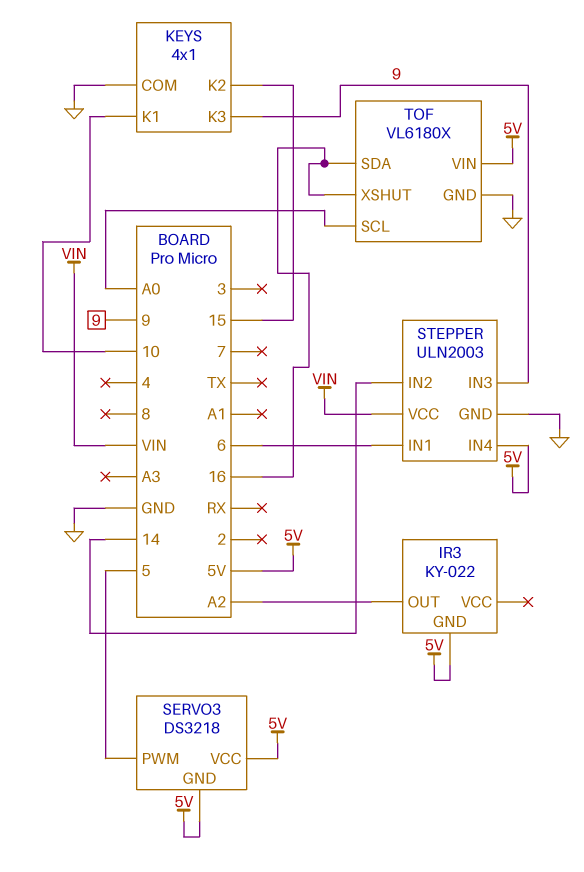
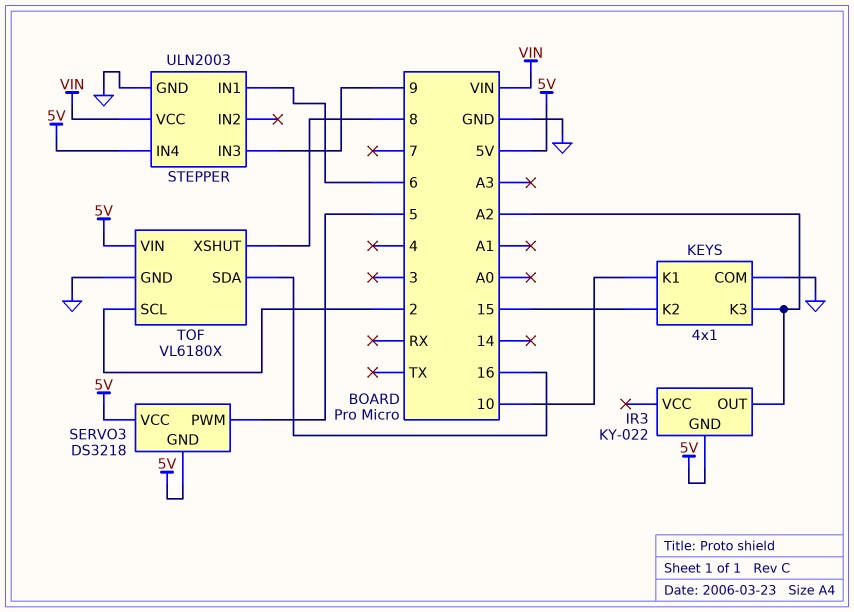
KEYS pin K3: 9 -> A2
STEPPER pin IN2: 14 -> none
TOF pin SCL: A0 -> 2
TOF pin XSHUT: 16 -> 8

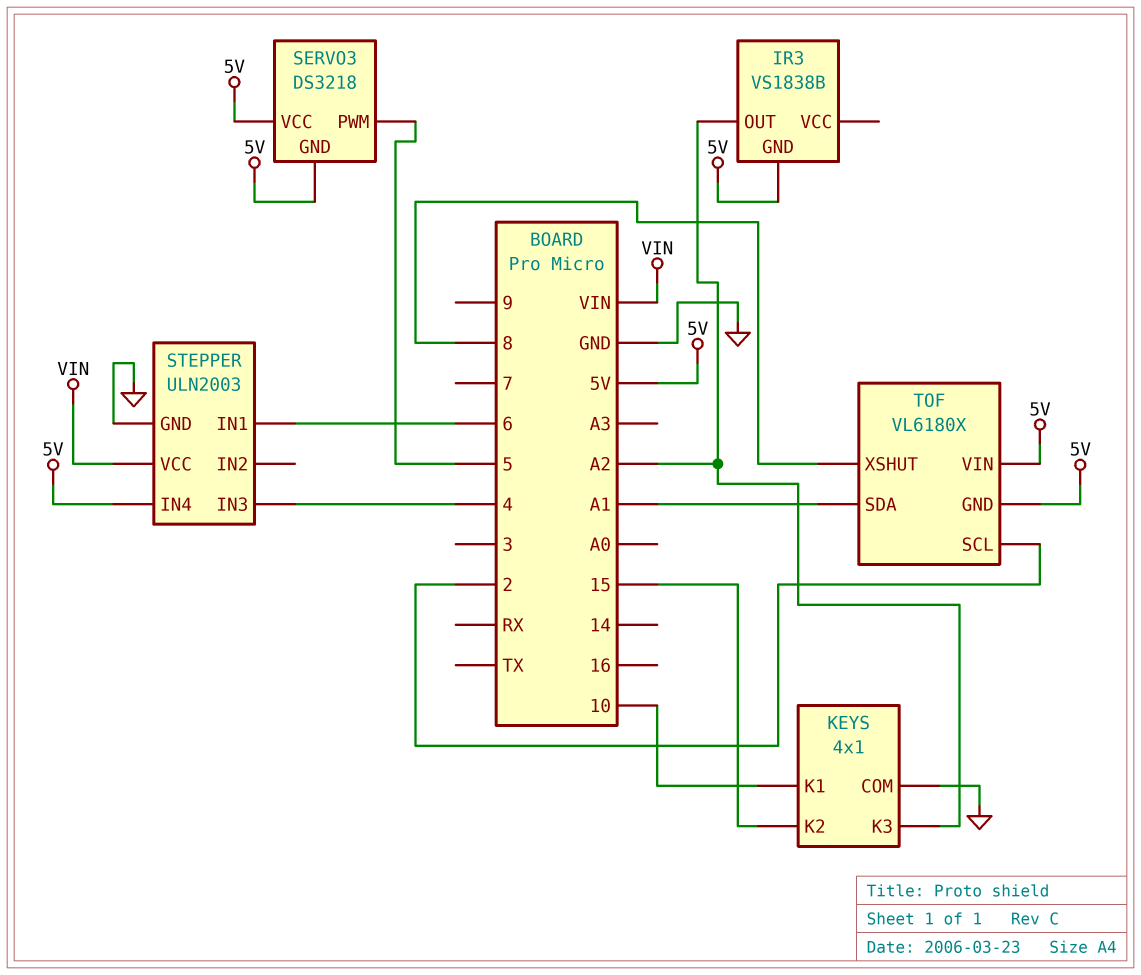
IR3: KY-022 -> VS1838B
STEPPER pin IN3: 9 -> 4
TOF pin GND: GND -> 5V
TOF pin SDA: 16 -> A1

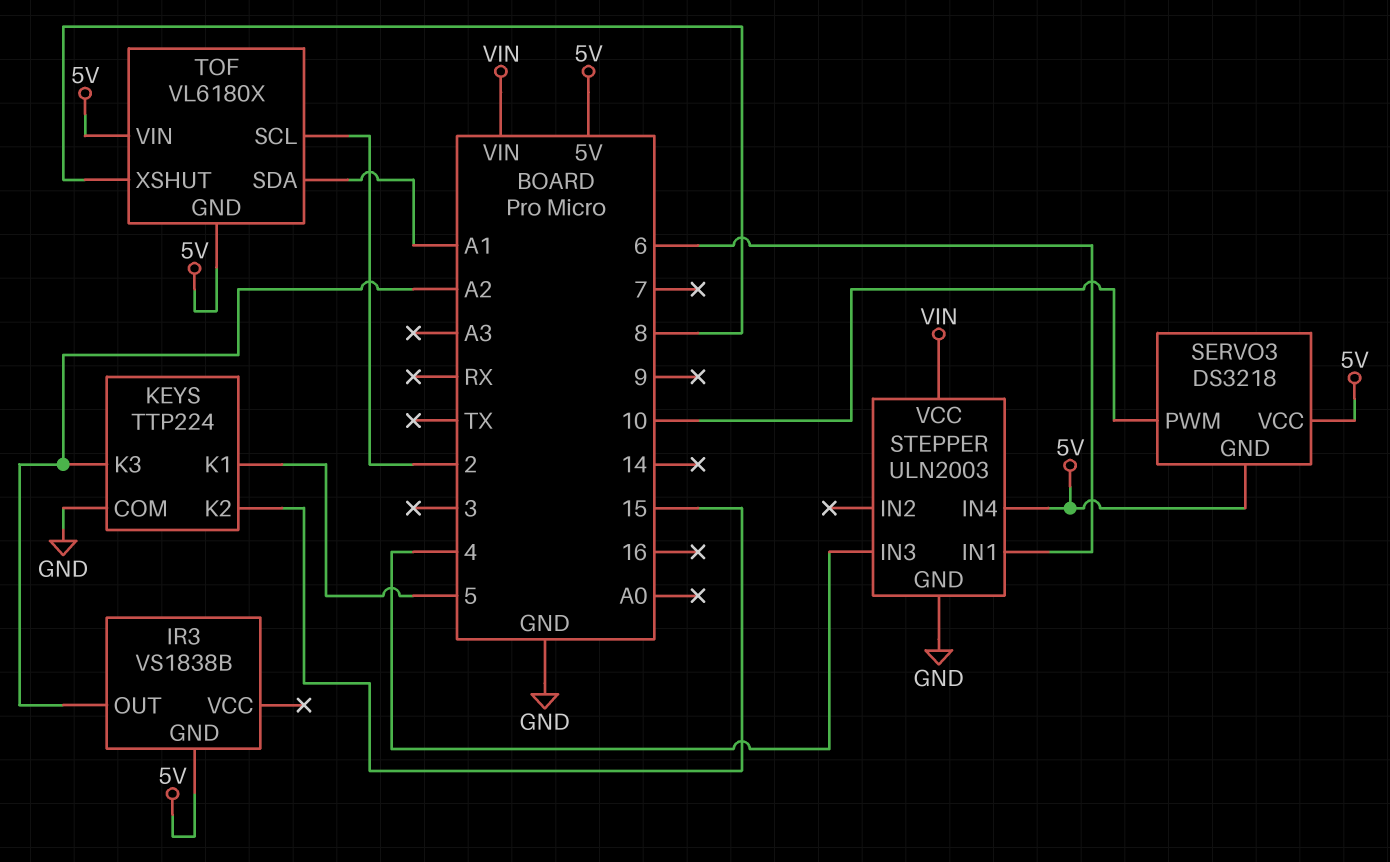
KEYS: 4x1 -> TTP224
KEYS pin K1: 10 -> 5
SERVO3 pin PWM: 5 -> 10

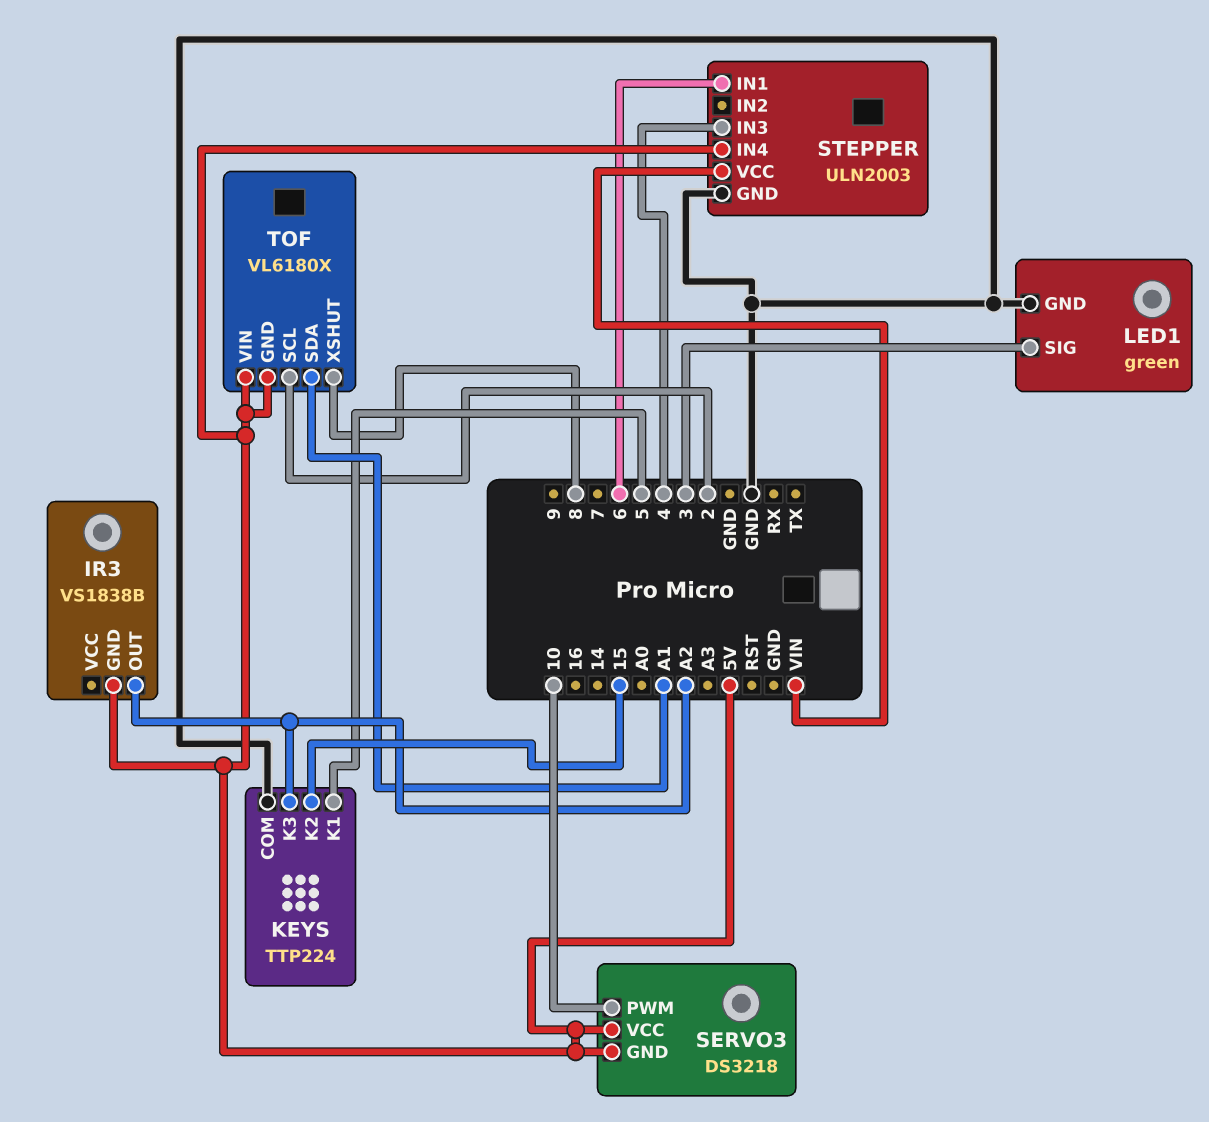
LED1: none -> green
LED1 pin GND: none -> GND
LED1 pin SIG: none -> 3

